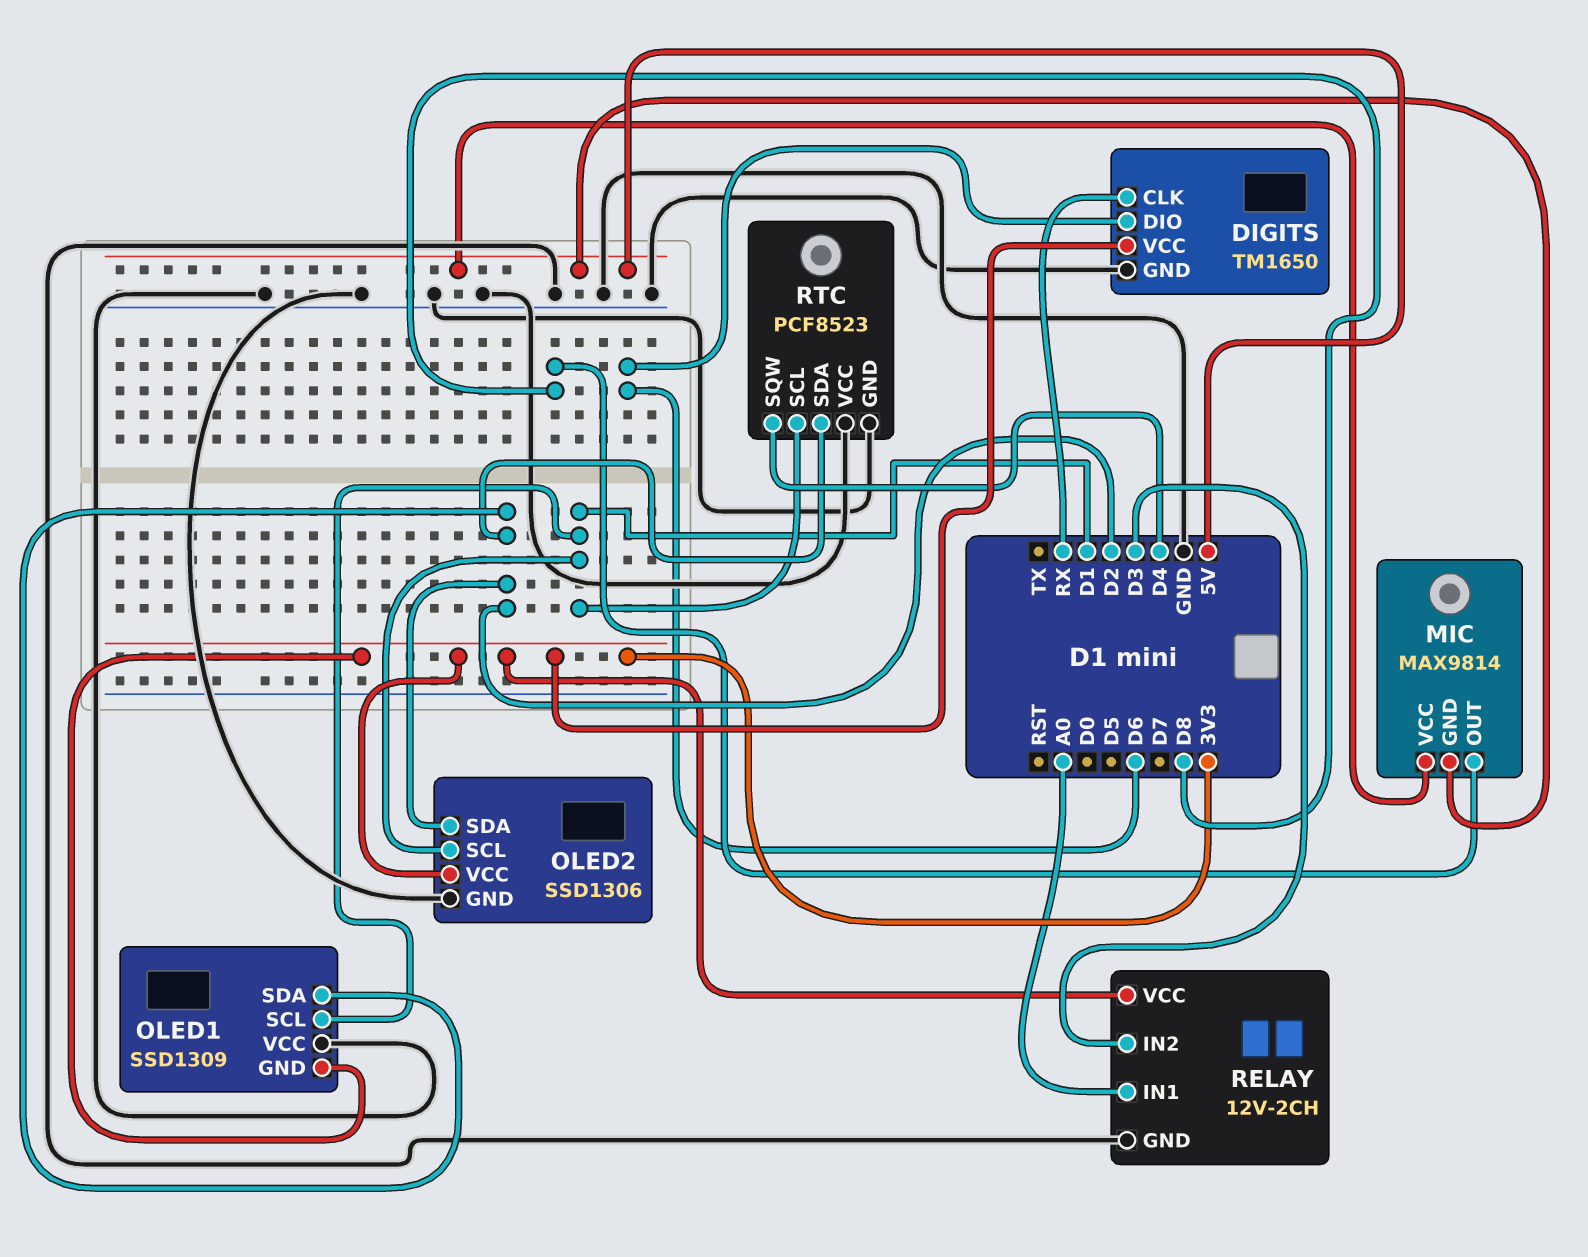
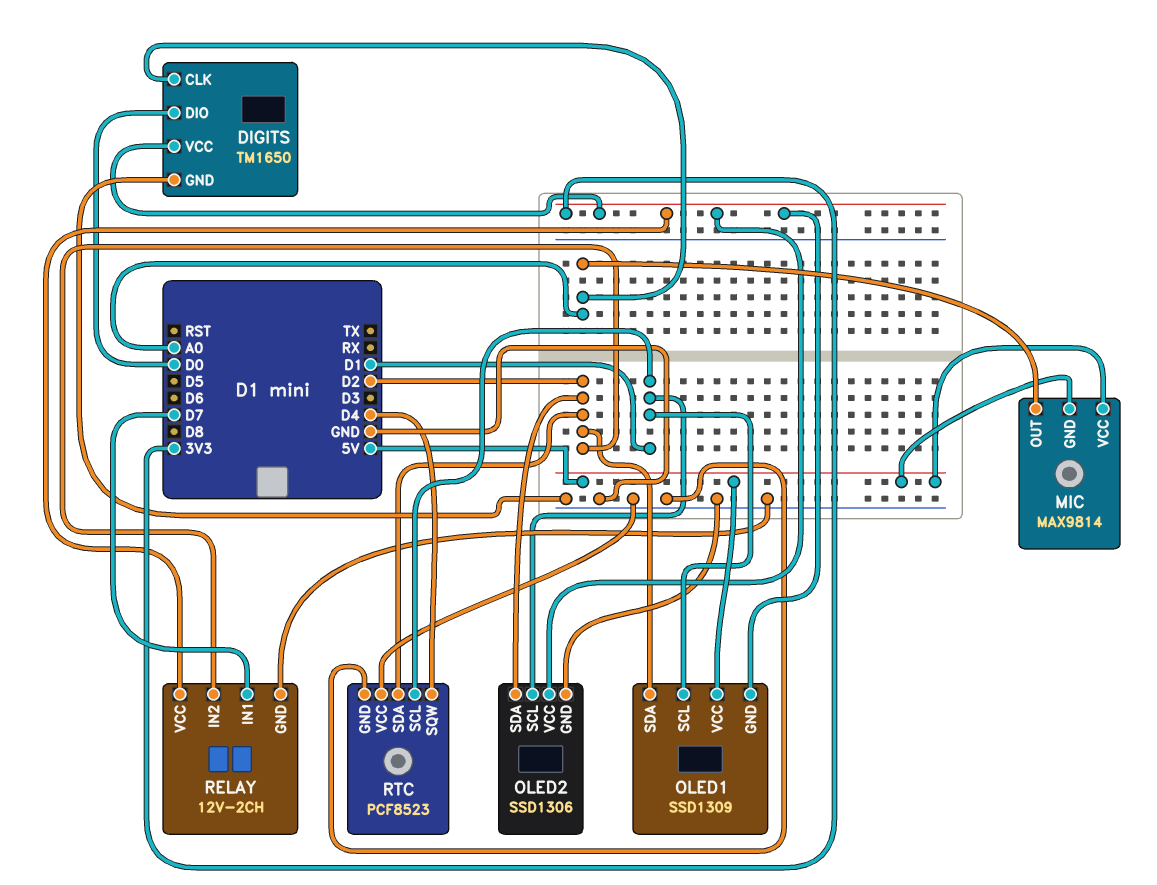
DIGITS pin CLK: RX -> A0
DIGITS pin DIO: D6 -> D0
MIC pin OUT: D8 -> A0
OLED1 pin VCC: GND -> 5V
RELAY pin IN1: A0 -> D7
RELAY pin IN2: D3 -> D2

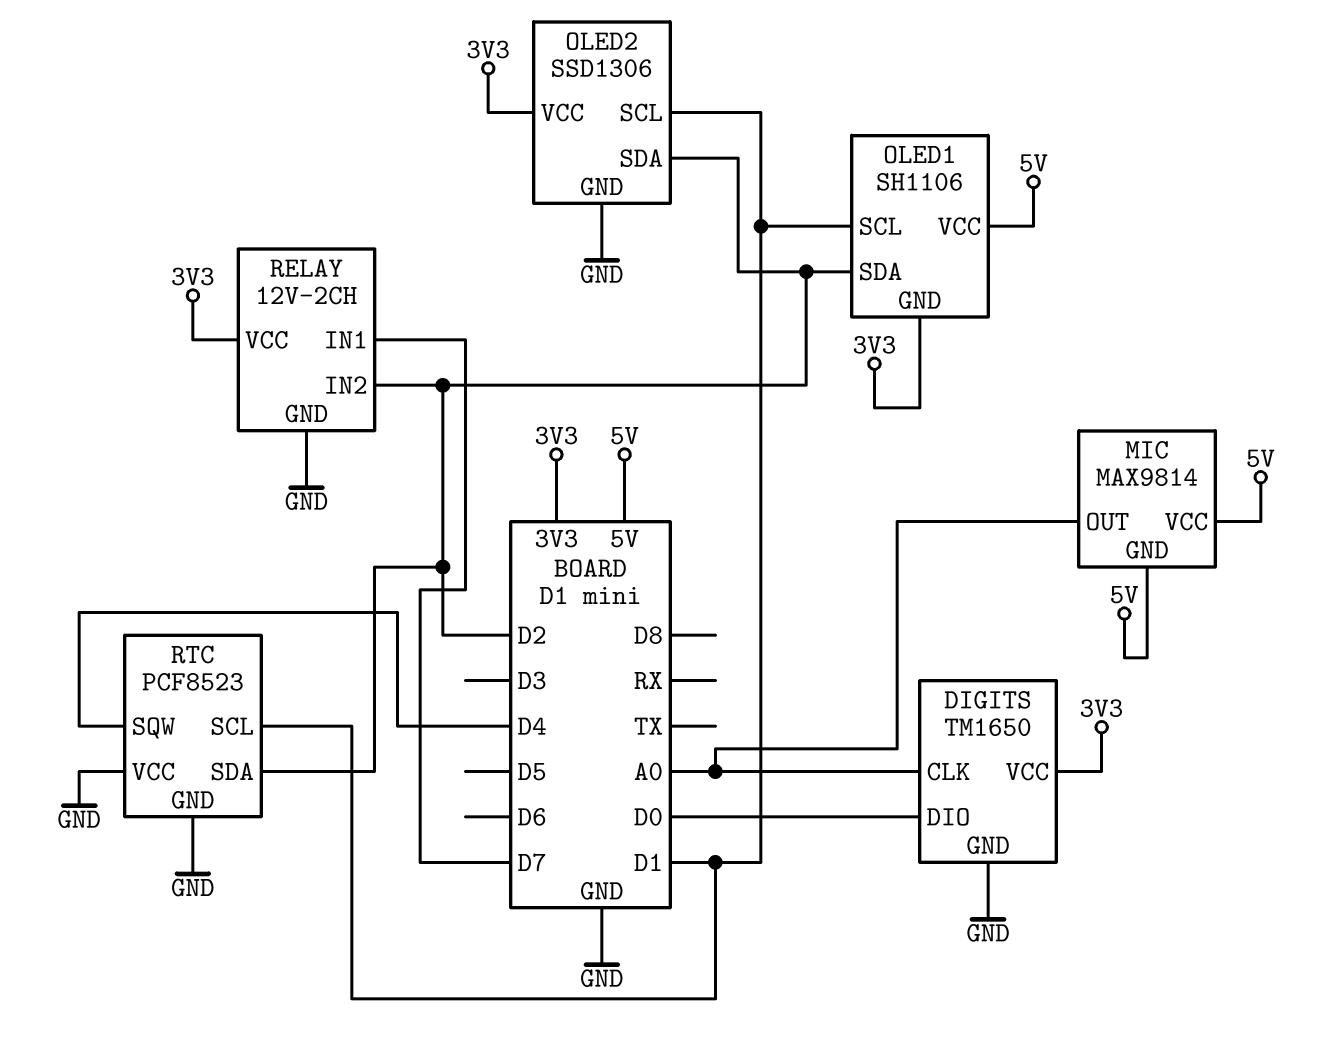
OLED1: SSD1309 -> SH1106

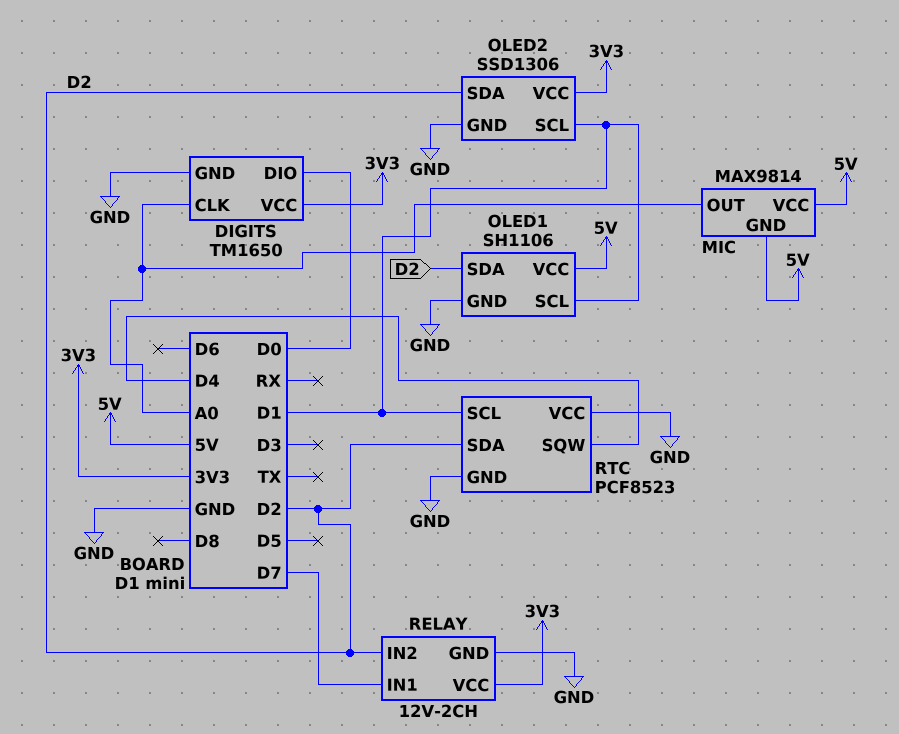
OLED1 pin GND: 3V3 -> GND

